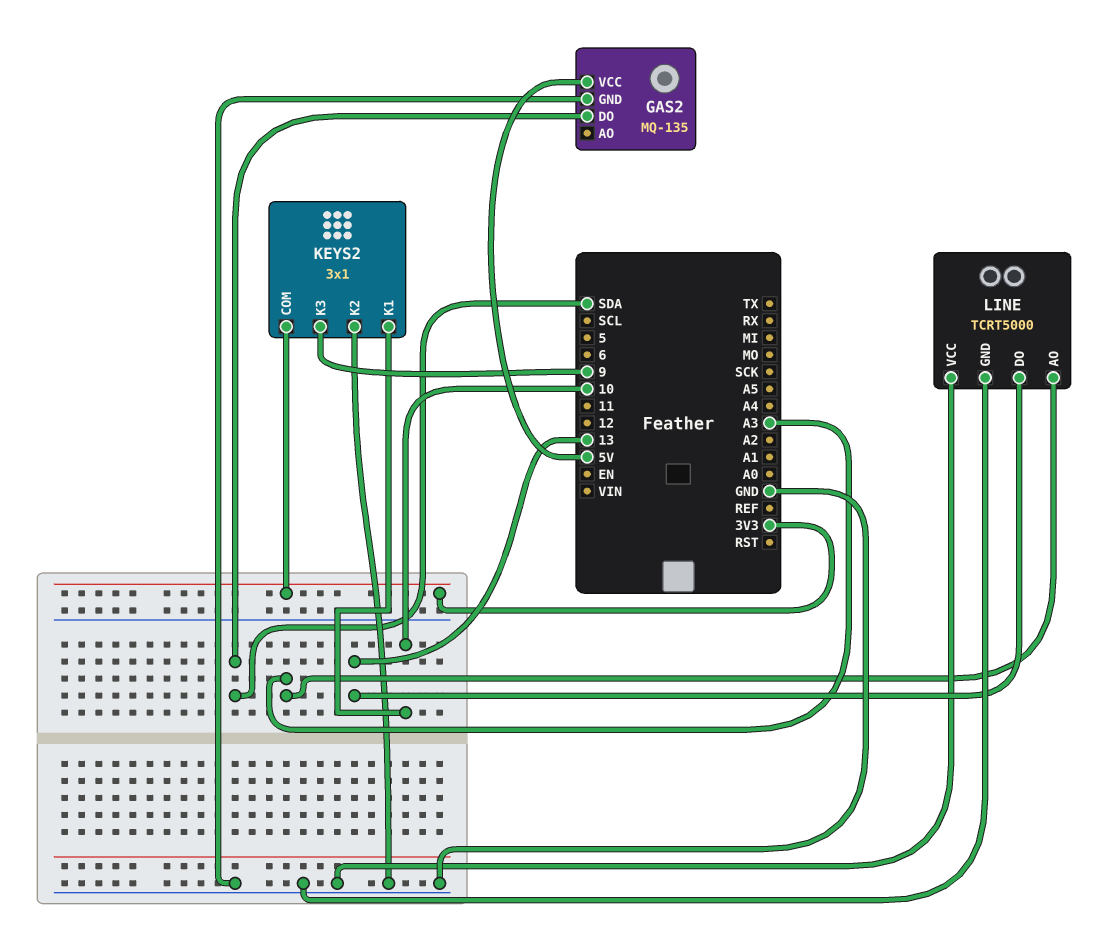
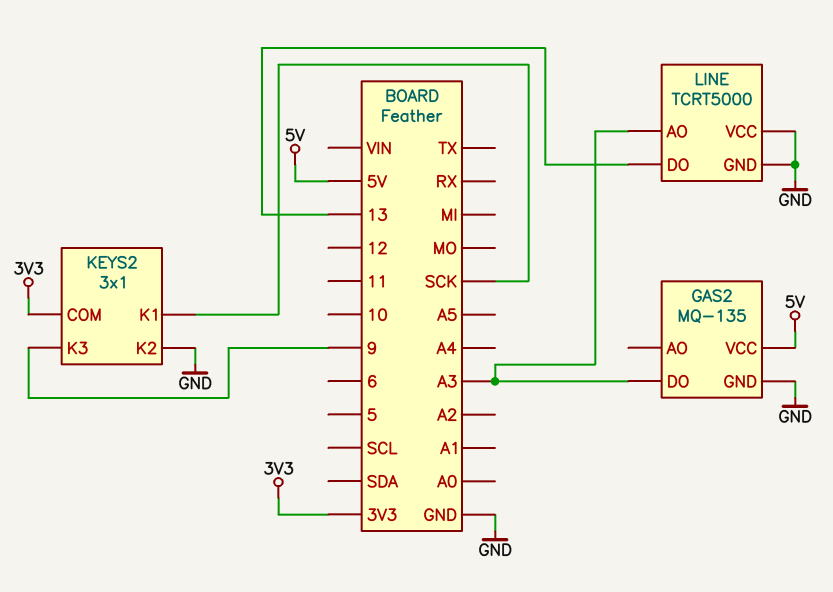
GAS2 pin DO: SDA -> A3
KEYS2 pin K1: 10 -> SCK

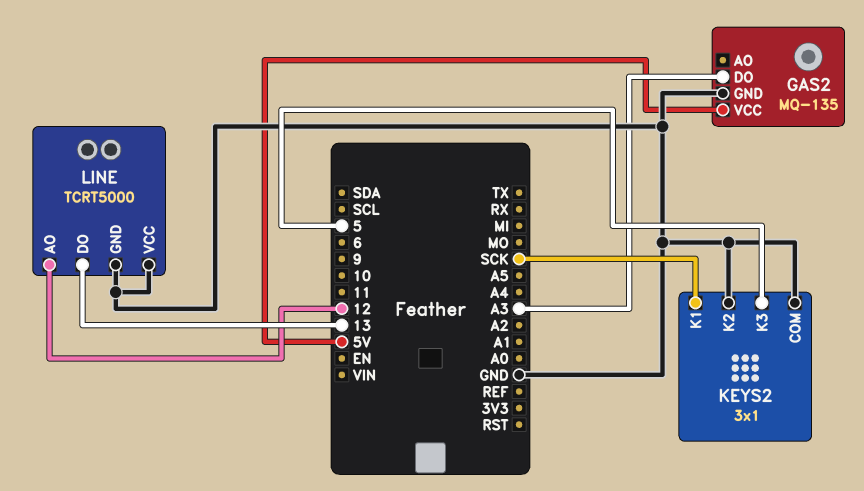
KEYS2 pin COM: 3V3 -> GND
KEYS2 pin K3: 9 -> 5
LINE pin AO: A3 -> 12

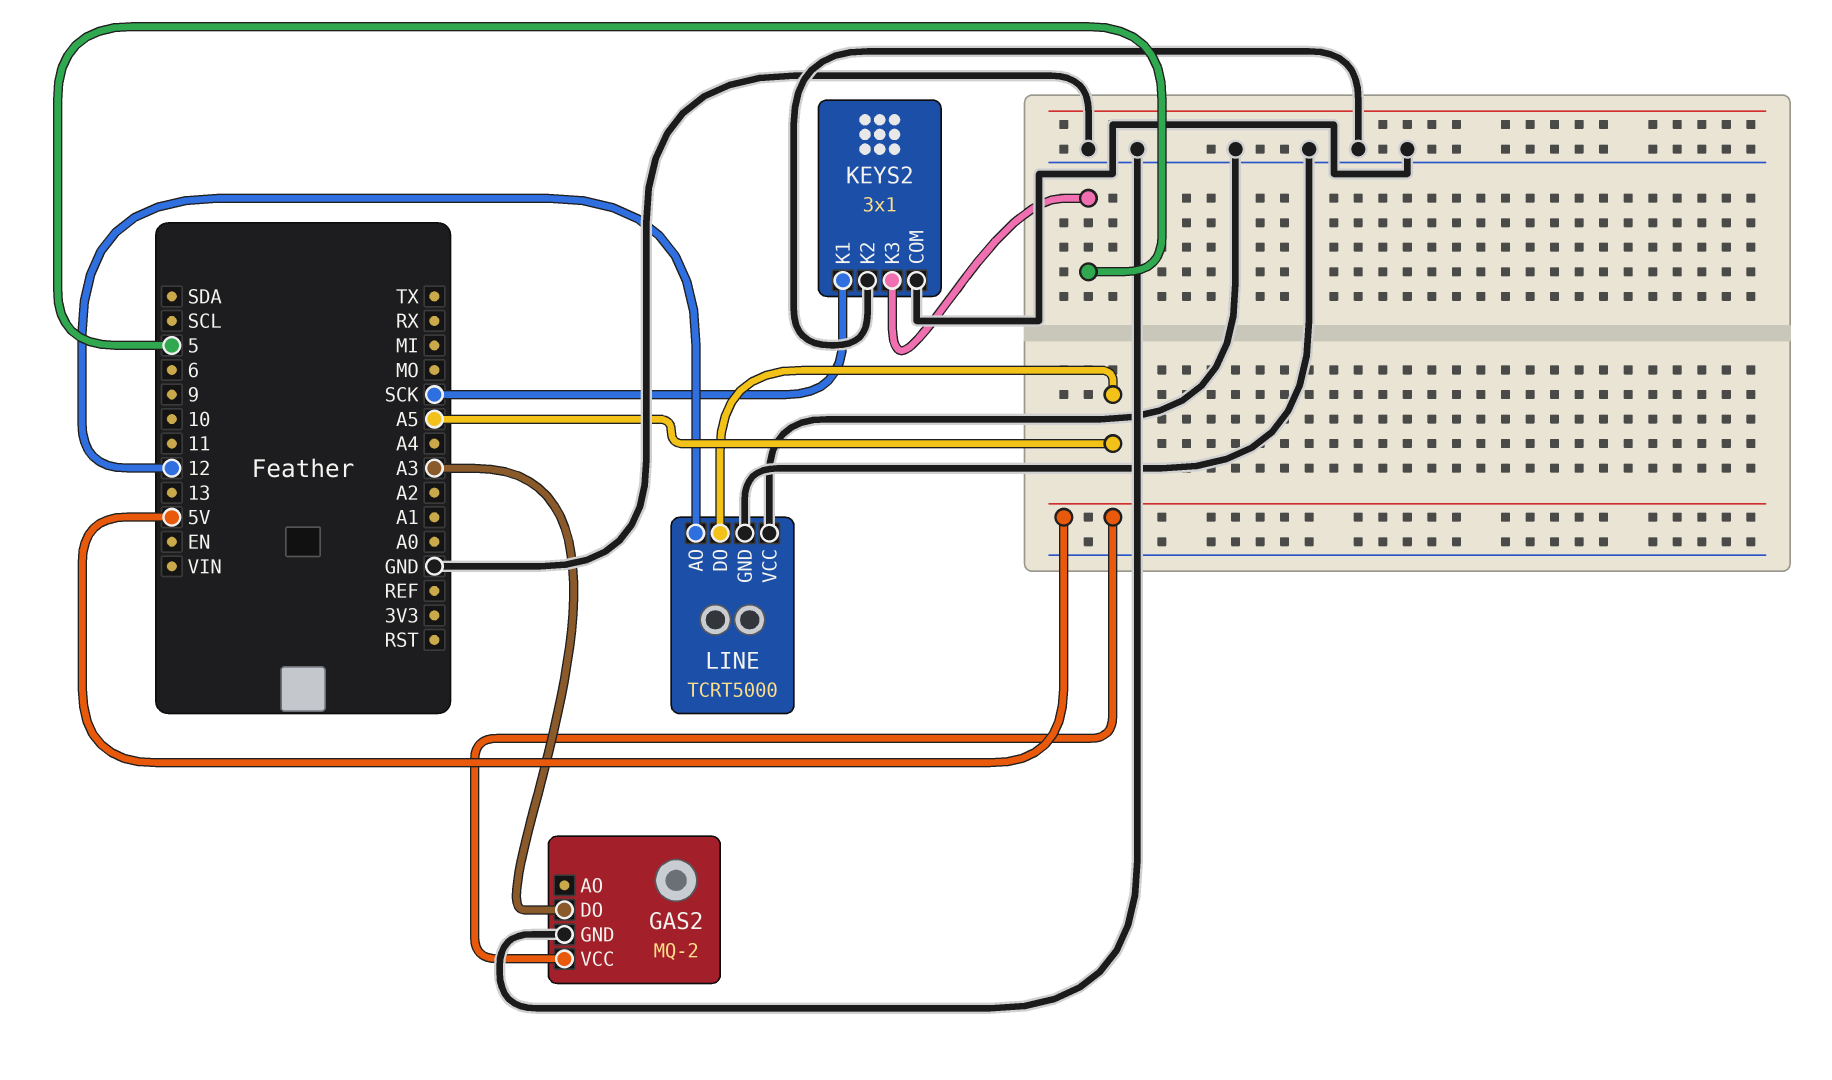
GAS2: MQ-135 -> MQ-2
LINE pin DO: 13 -> A5

